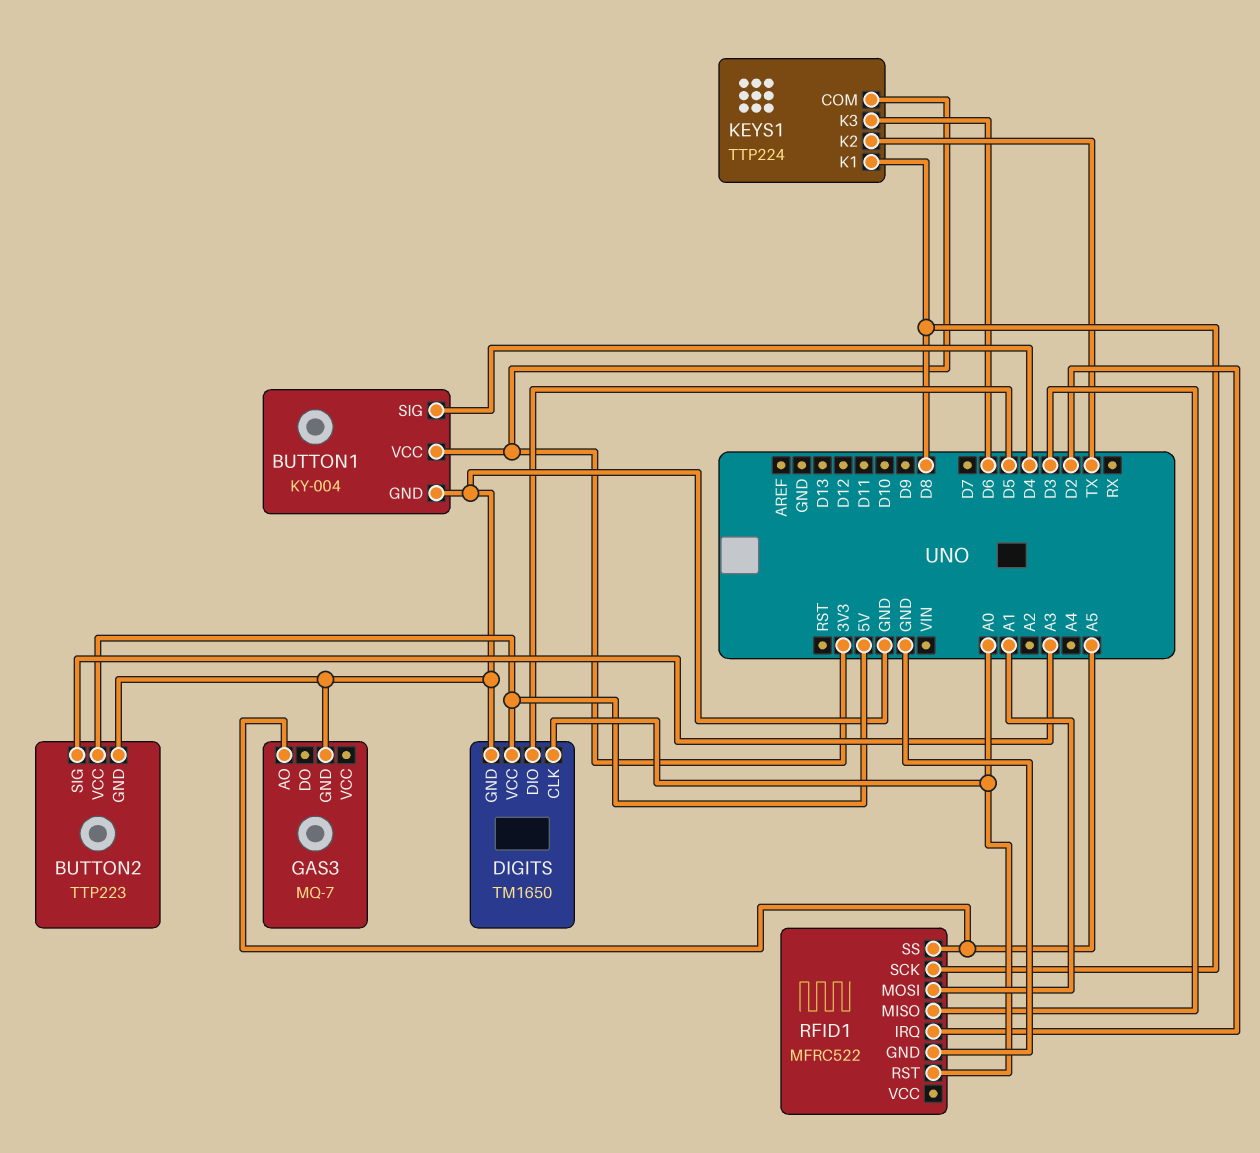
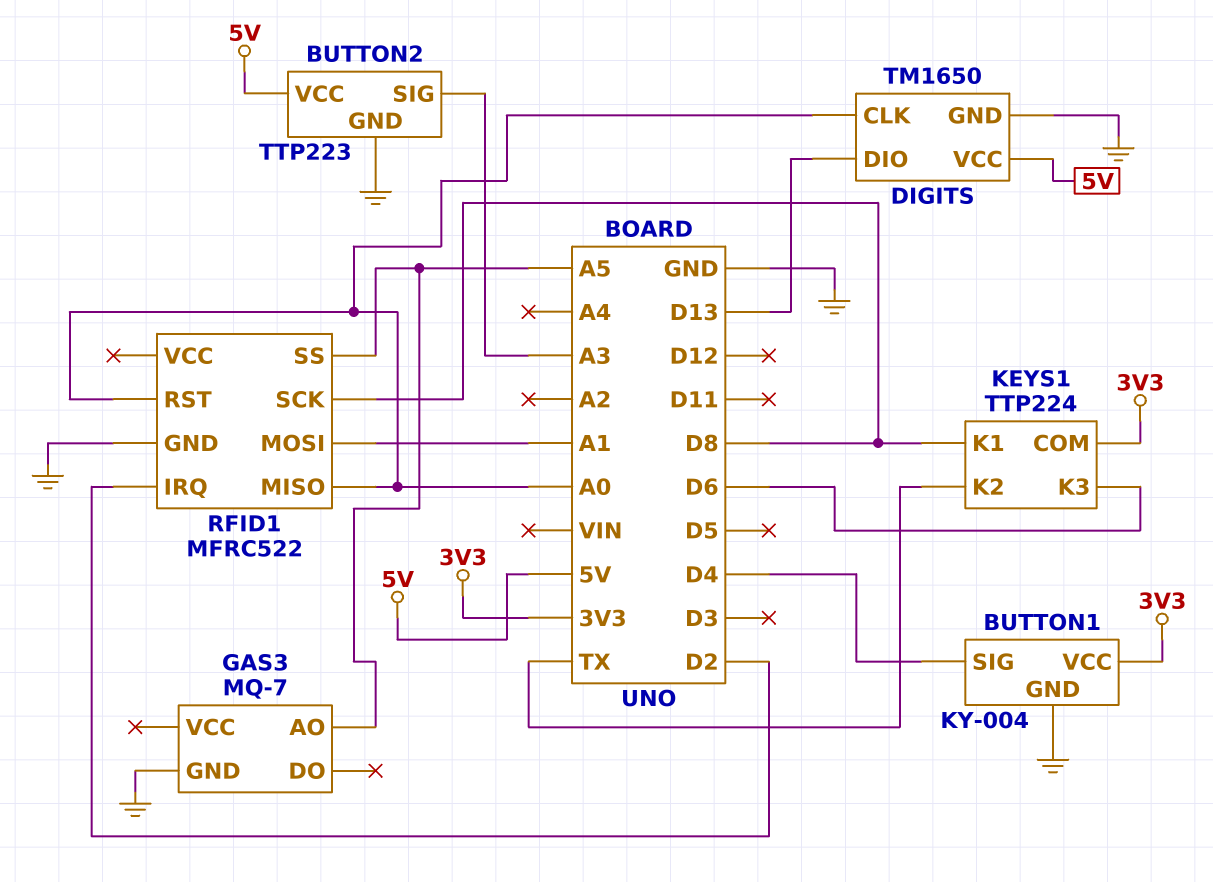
DIGITS pin DIO: D5 -> D13
RFID1 pin MISO: D3 -> A0

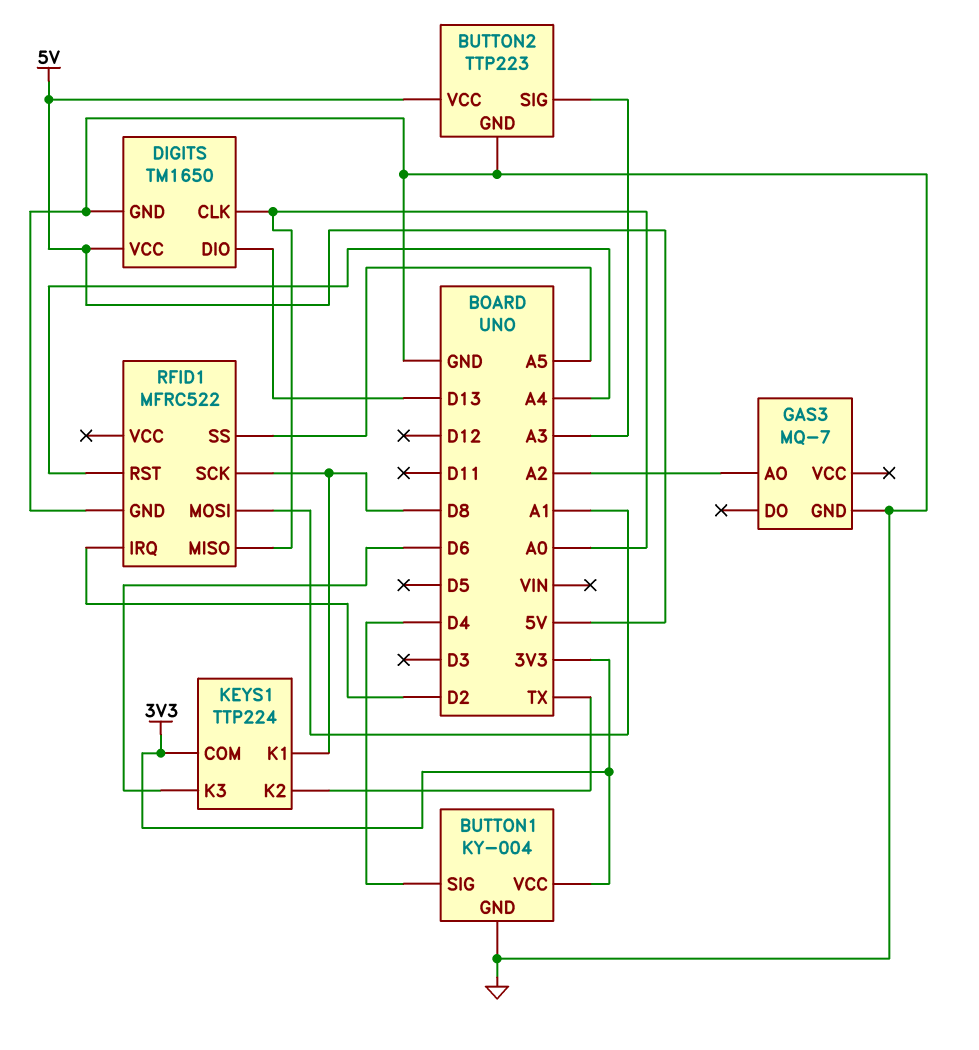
GAS3 pin AO: A5 -> A2
RFID1 pin RST: A0 -> A4

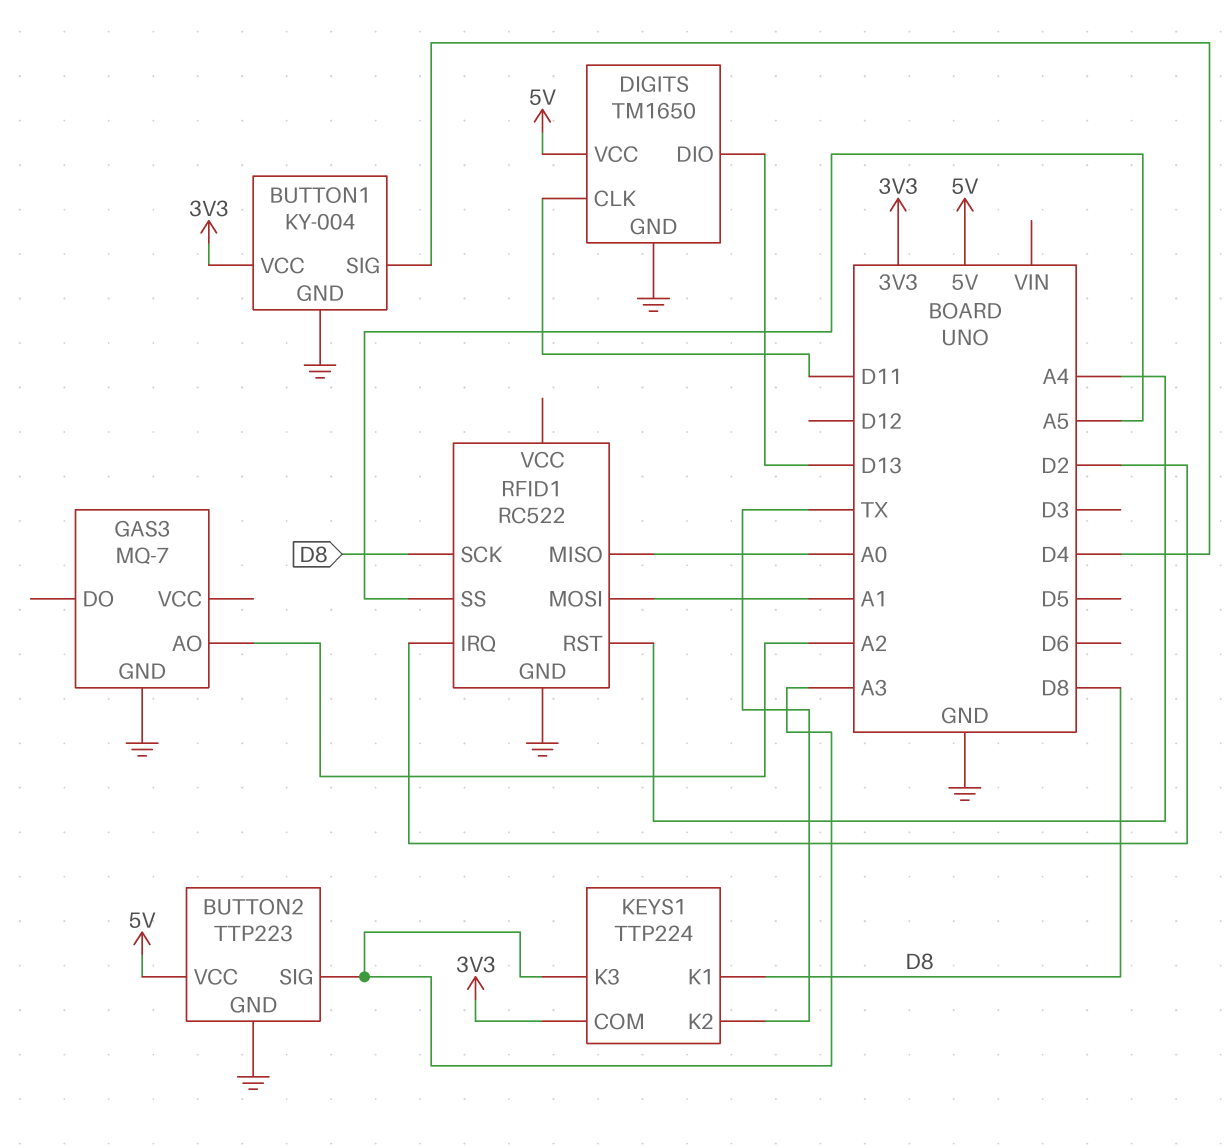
DIGITS pin CLK: A0 -> D11
KEYS1 pin K3: D6 -> A3
RFID1: MFRC522 -> RC522

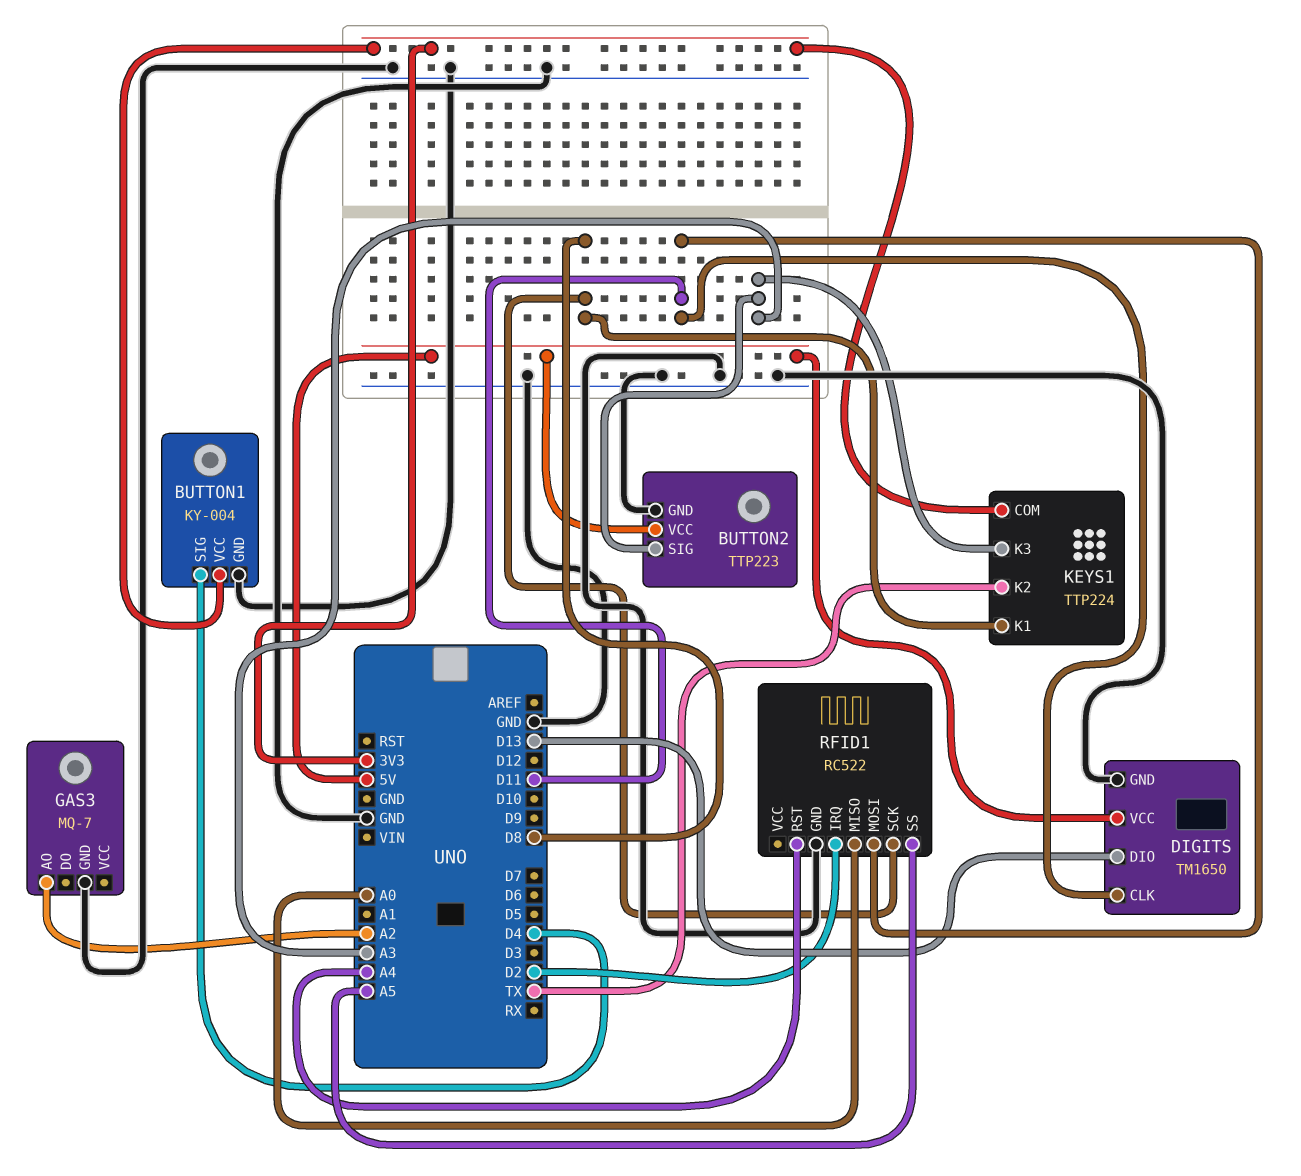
RFID1 pin MOSI: A1 -> D11

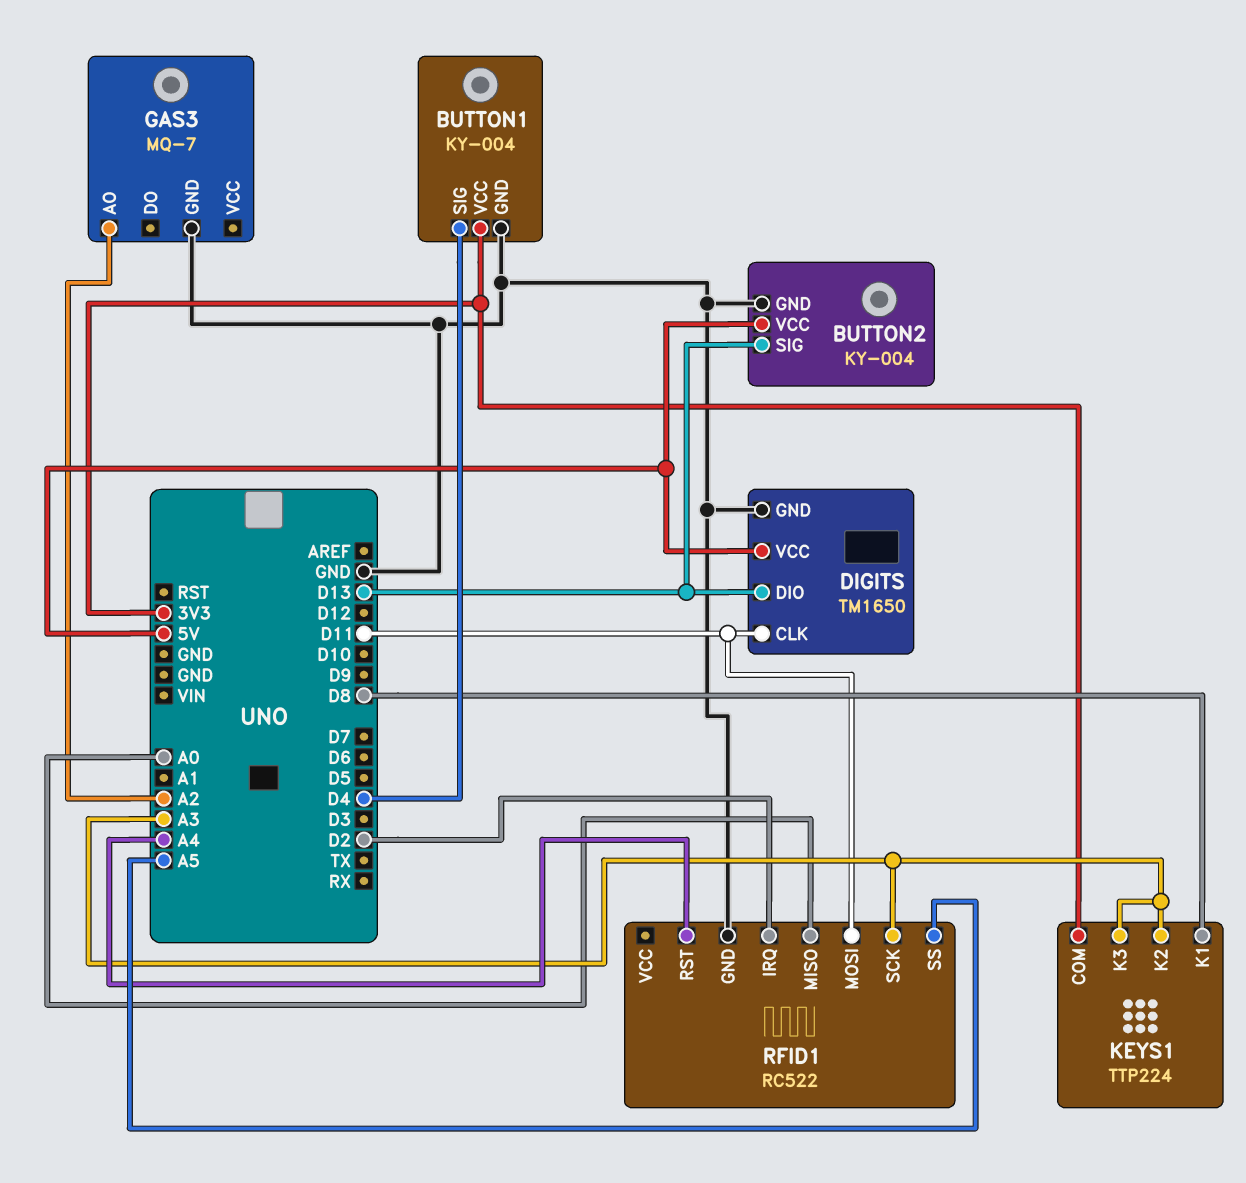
BUTTON2: TTP223 -> KY-004
BUTTON2 pin SIG: A3 -> D13
KEYS1 pin K2: TX -> A3
RFID1 pin SCK: D8 -> A3

